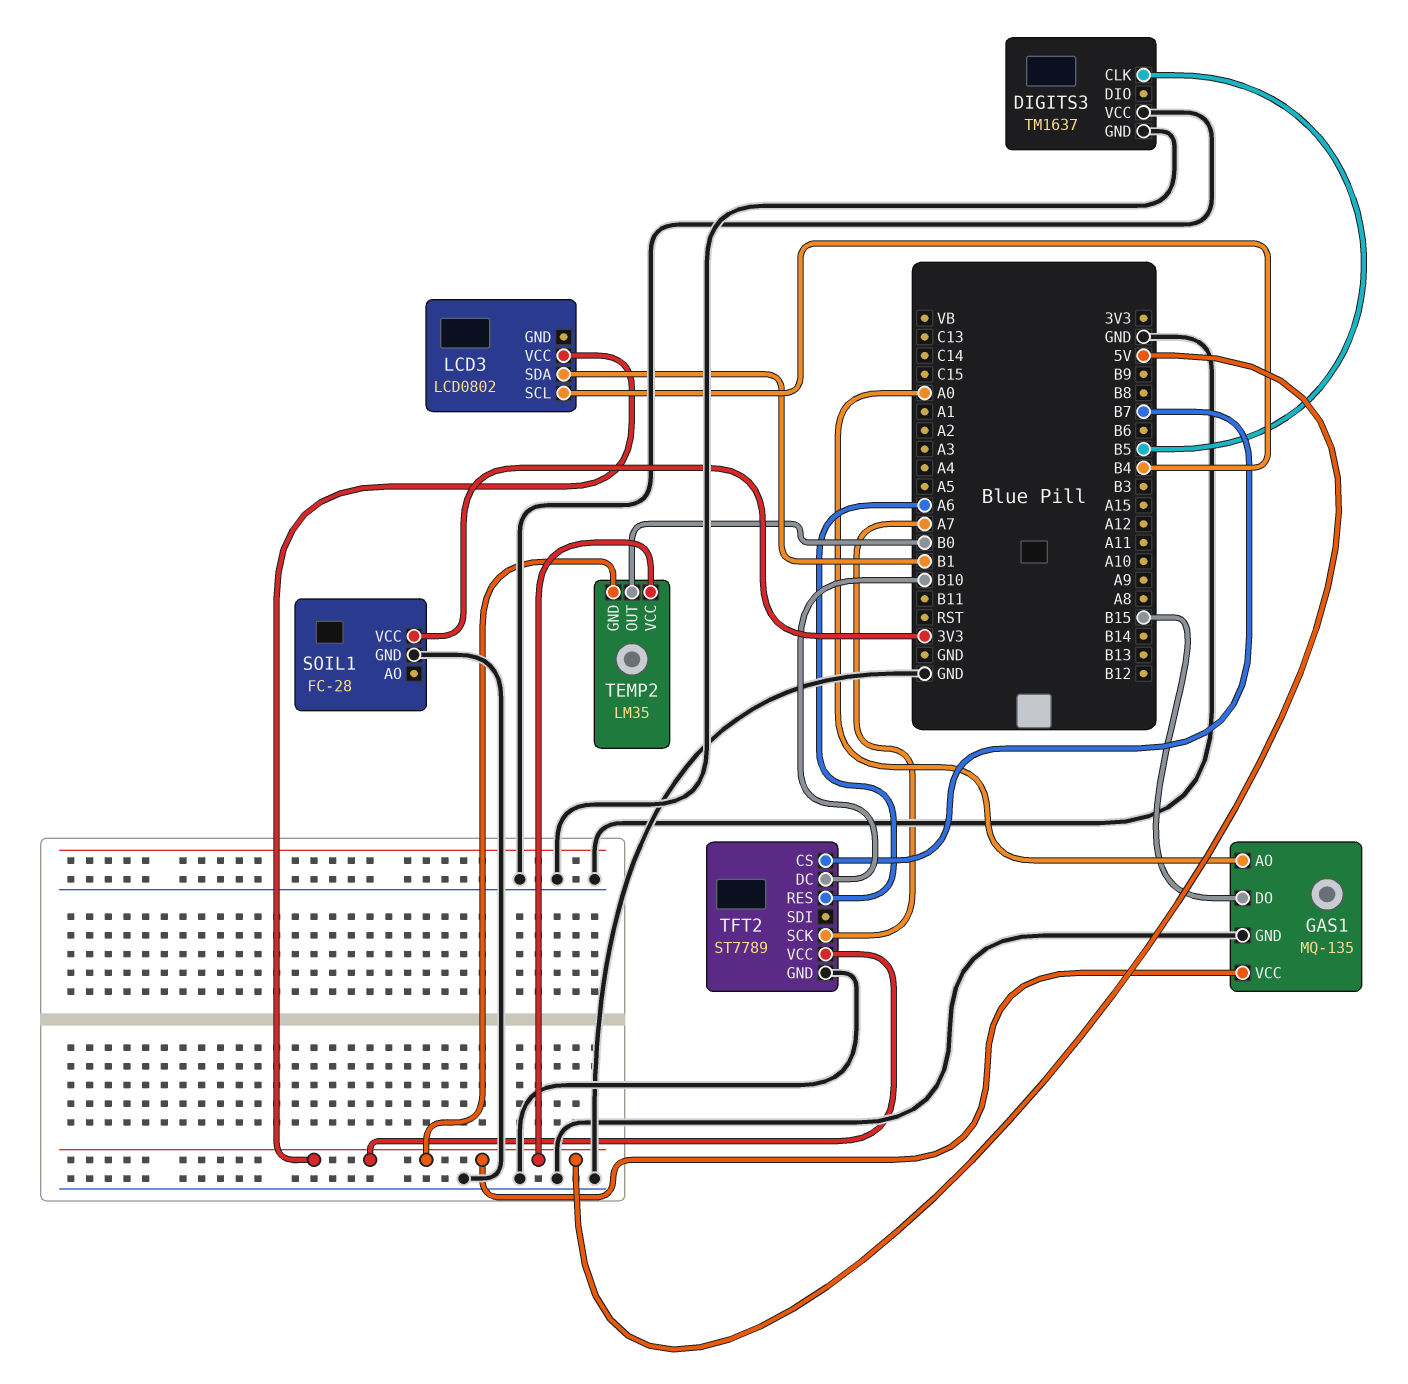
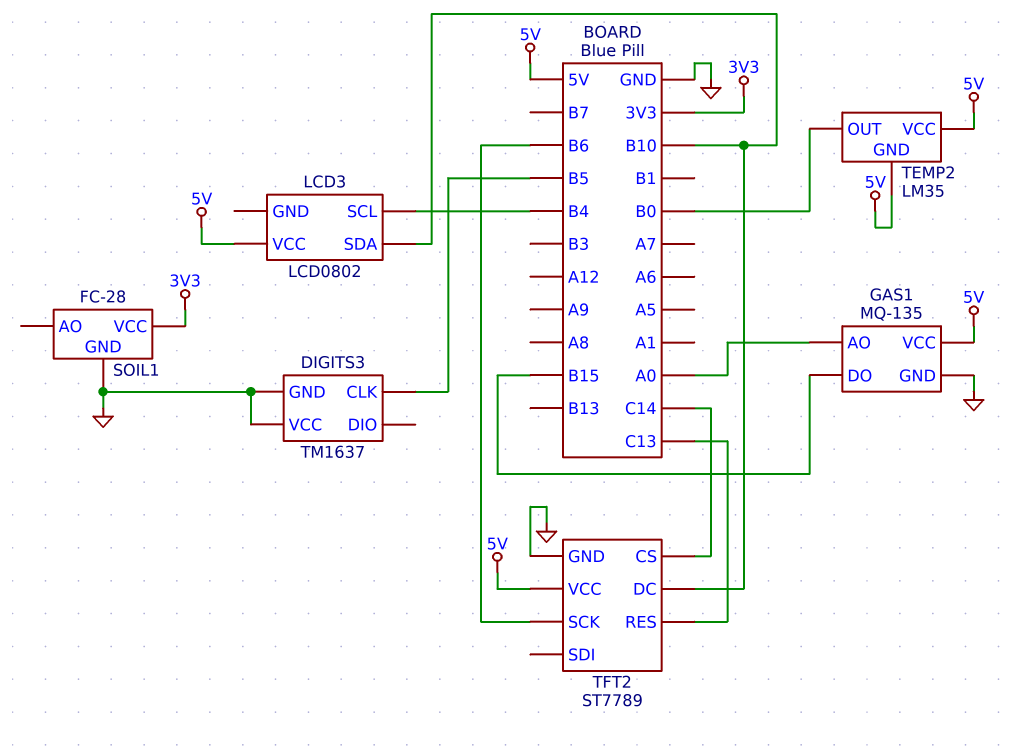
LCD3 pin SDA: B1 -> B10
TFT2 pin CS: B7 -> C14
TFT2 pin RES: A6 -> C13
TFT2 pin SCK: A7 -> B6

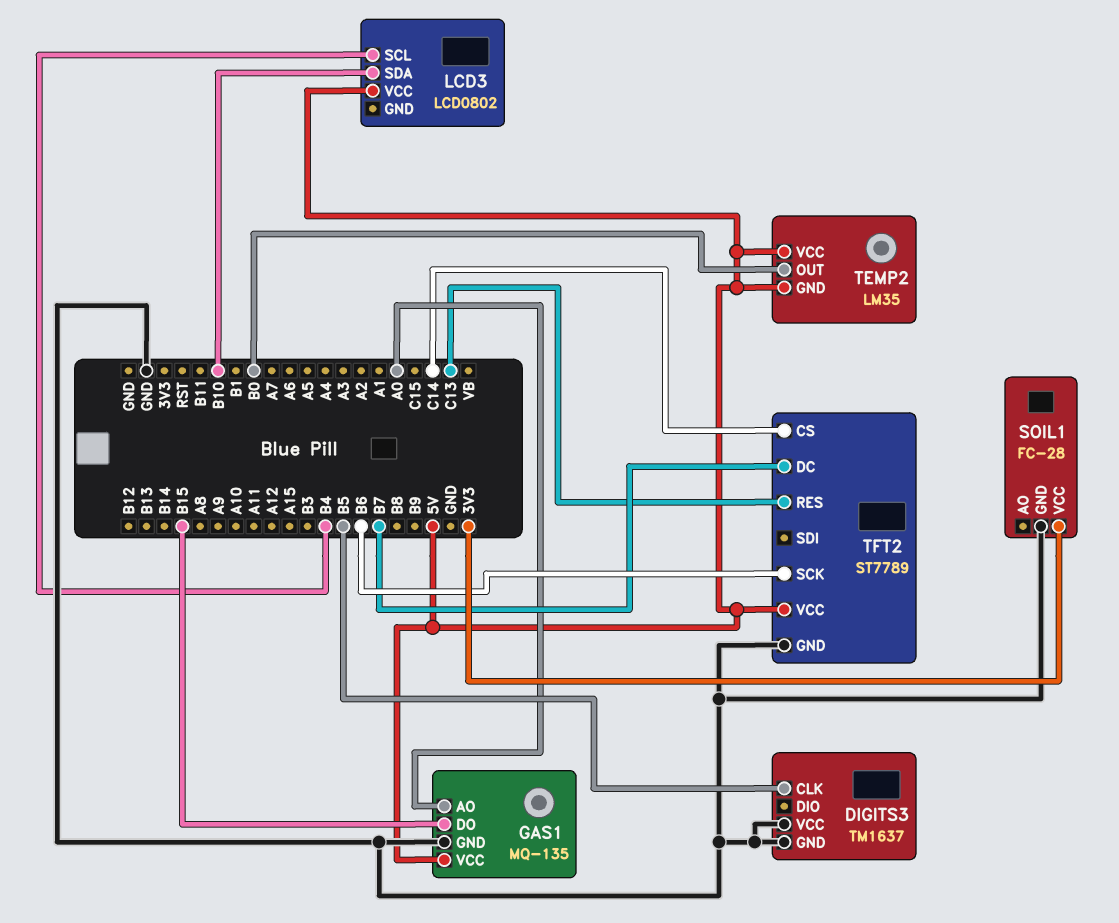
TFT2 pin DC: B10 -> B7

